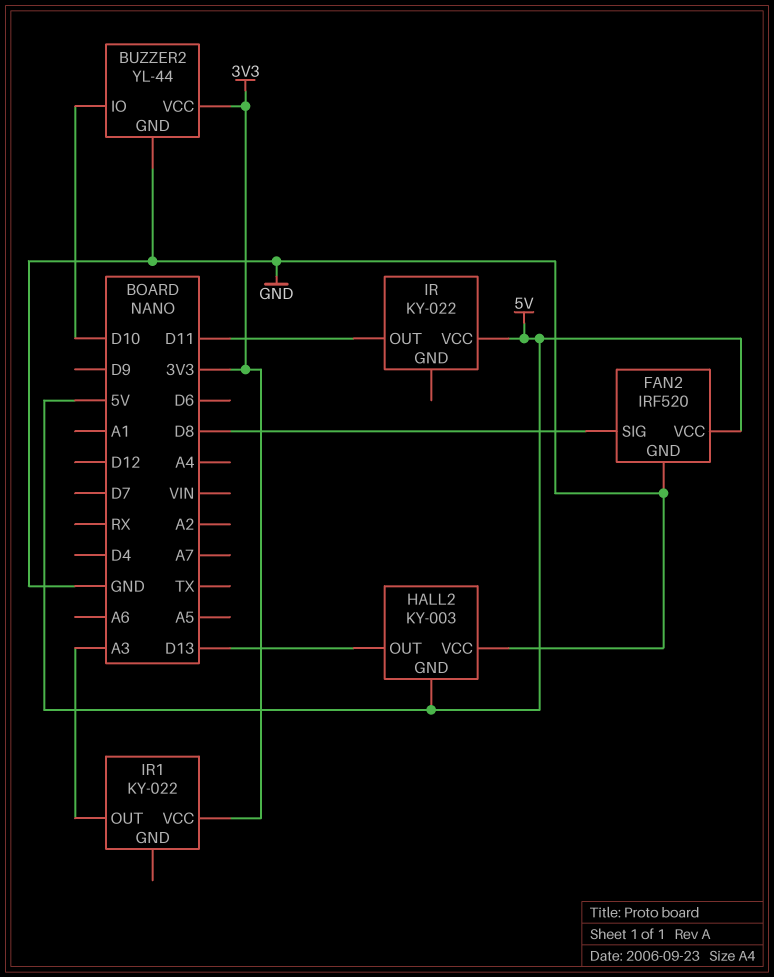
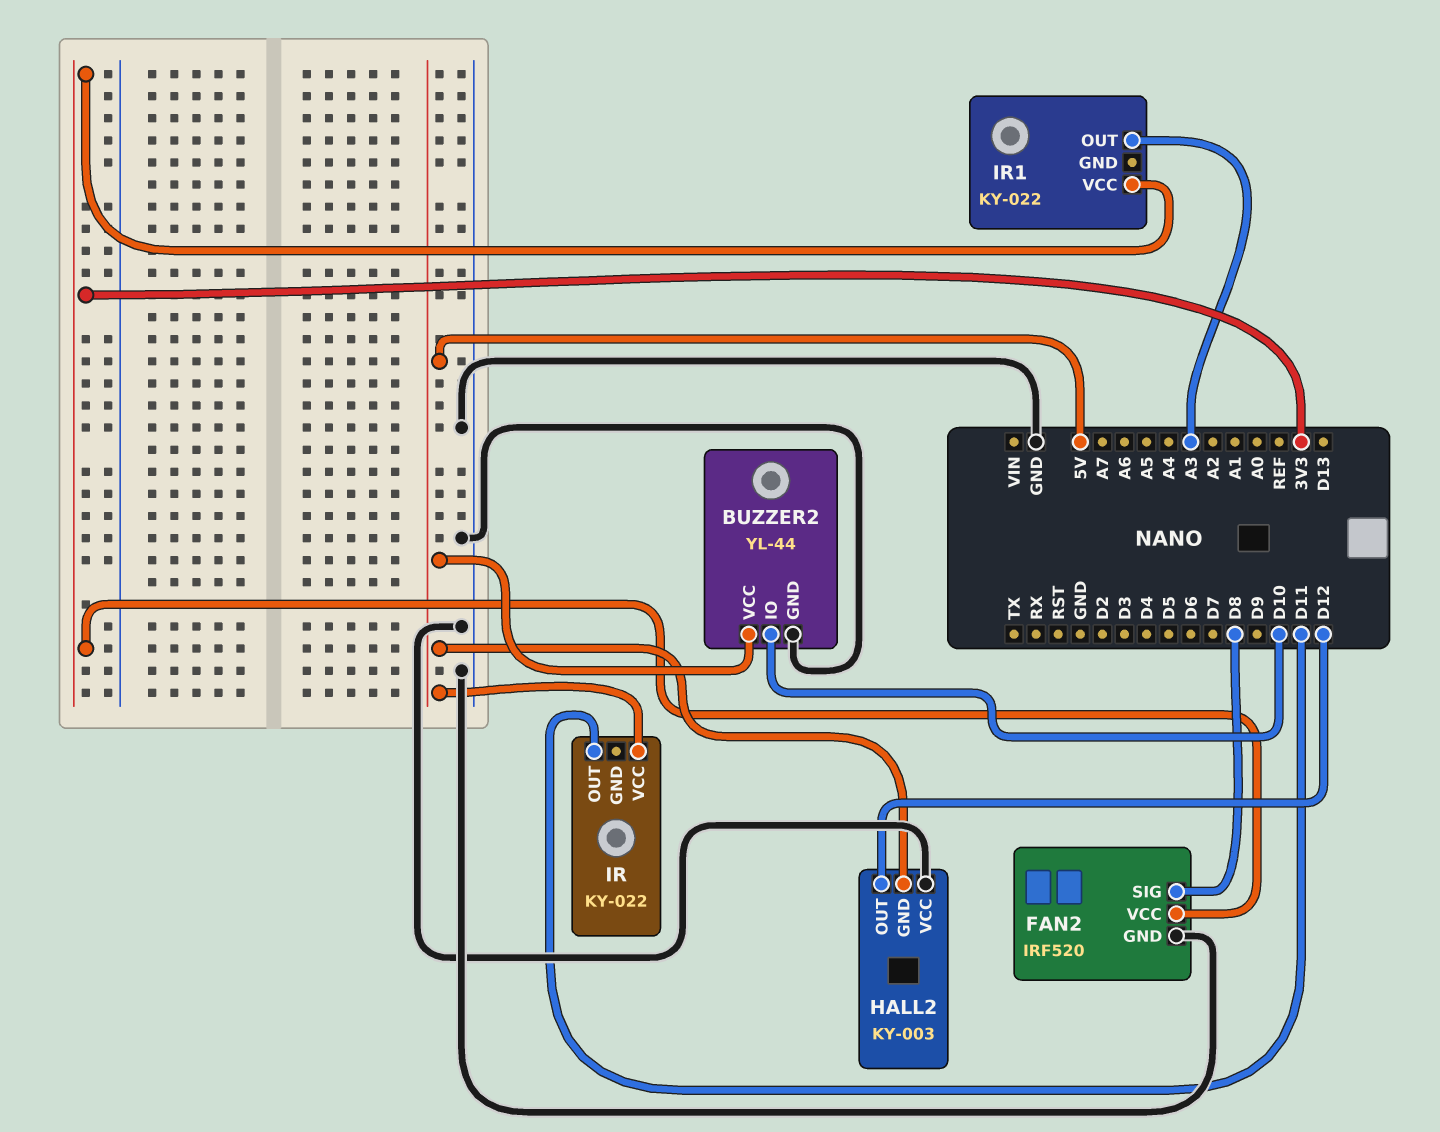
BUZZER2 pin VCC: 3V3 -> 5V
FAN2 pin VCC: 5V -> 3V3
HALL2 pin OUT: D13 -> D12

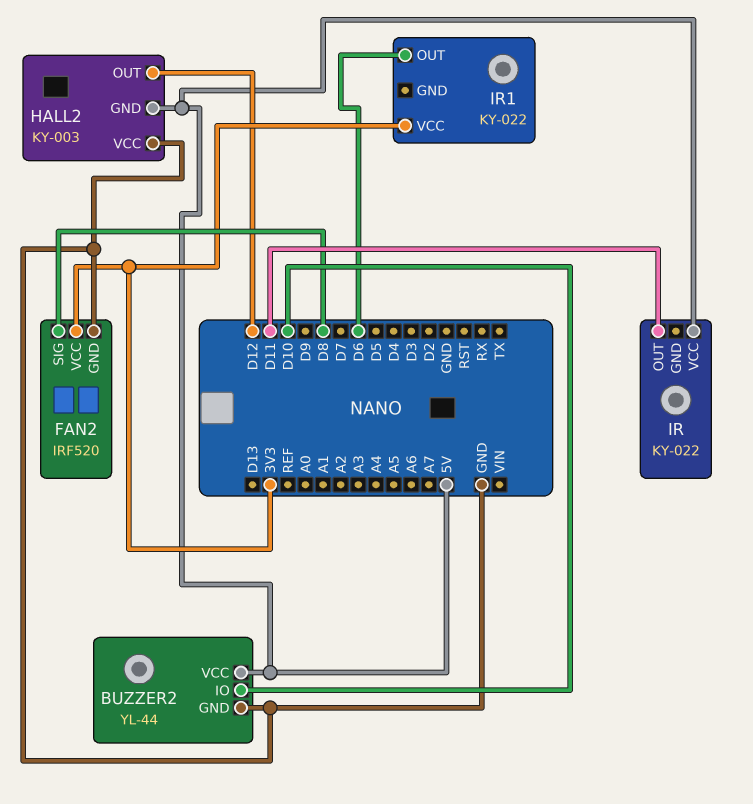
IR1 pin OUT: A3 -> D6

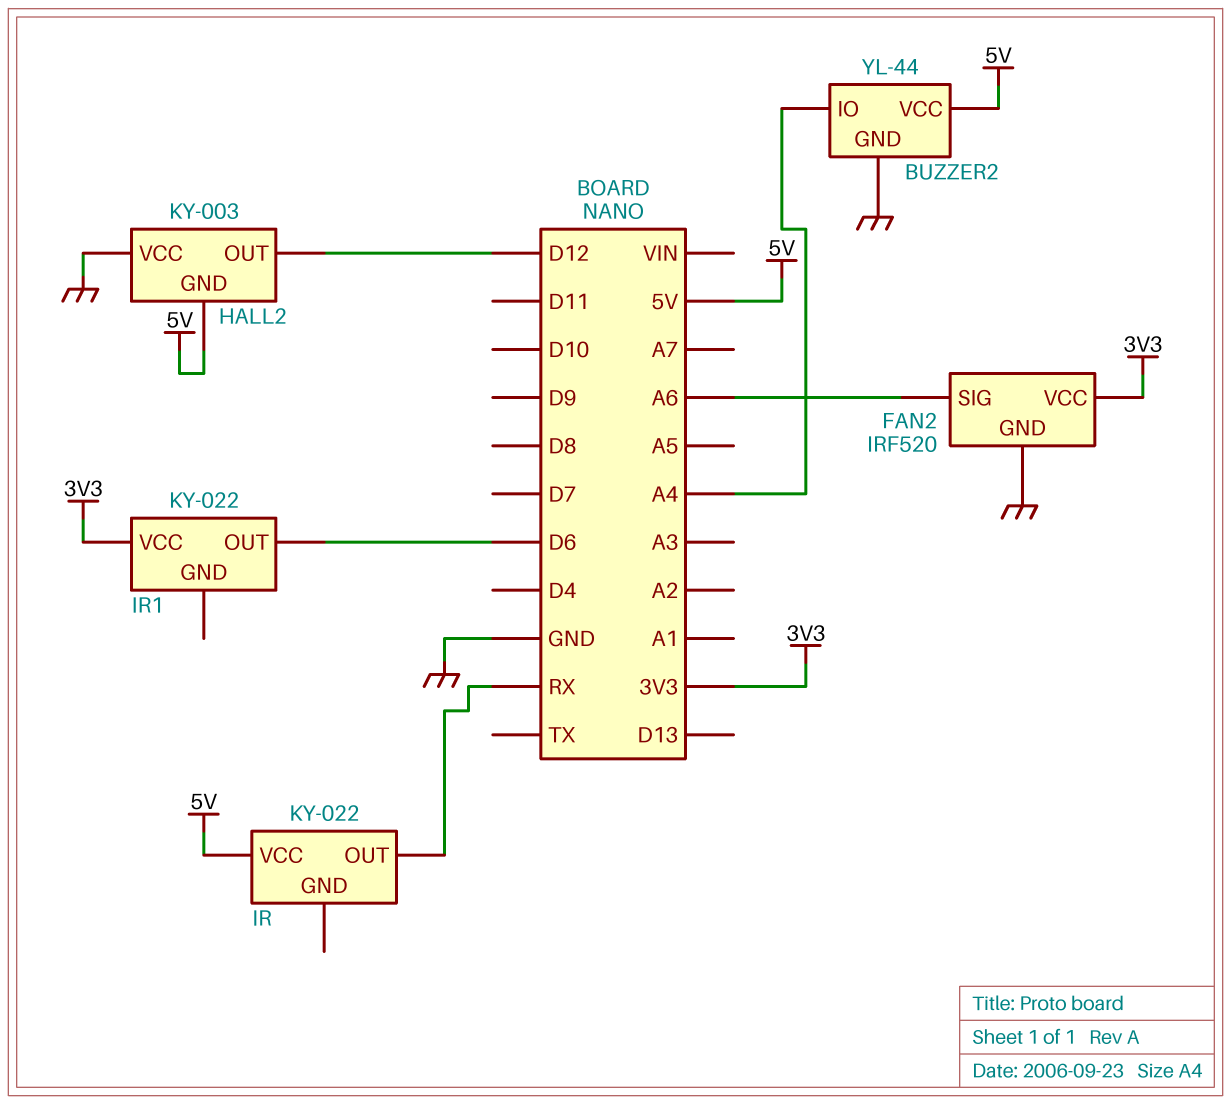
BUZZER2 pin IO: D10 -> A4
FAN2 pin SIG: D8 -> A6
IR pin OUT: D11 -> RX

